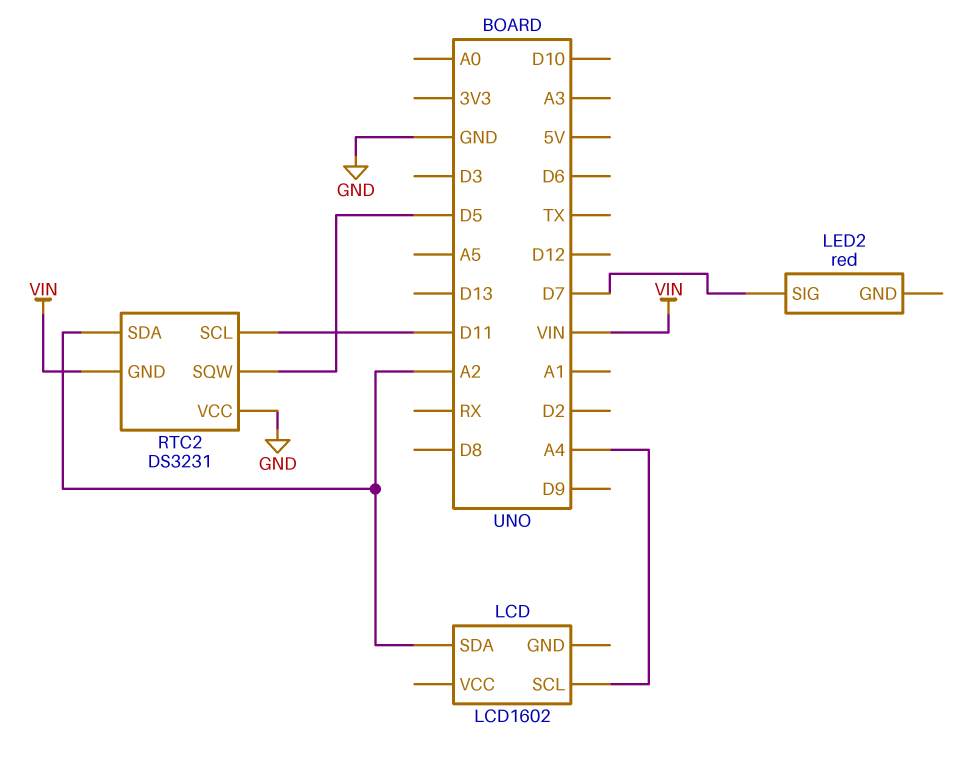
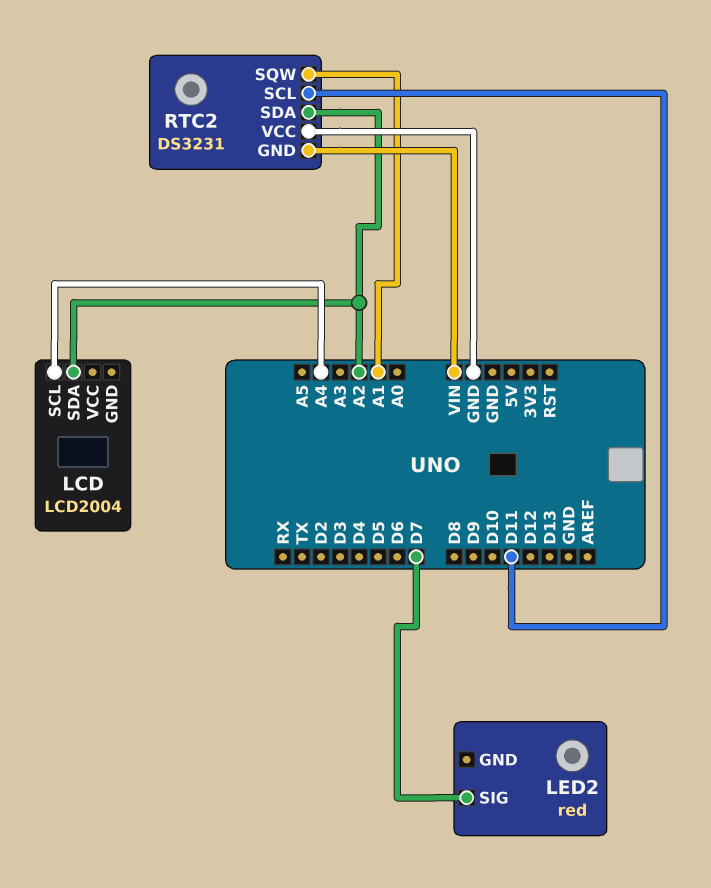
LCD: LCD1602 -> LCD2004
RTC2 pin SQW: D5 -> A1

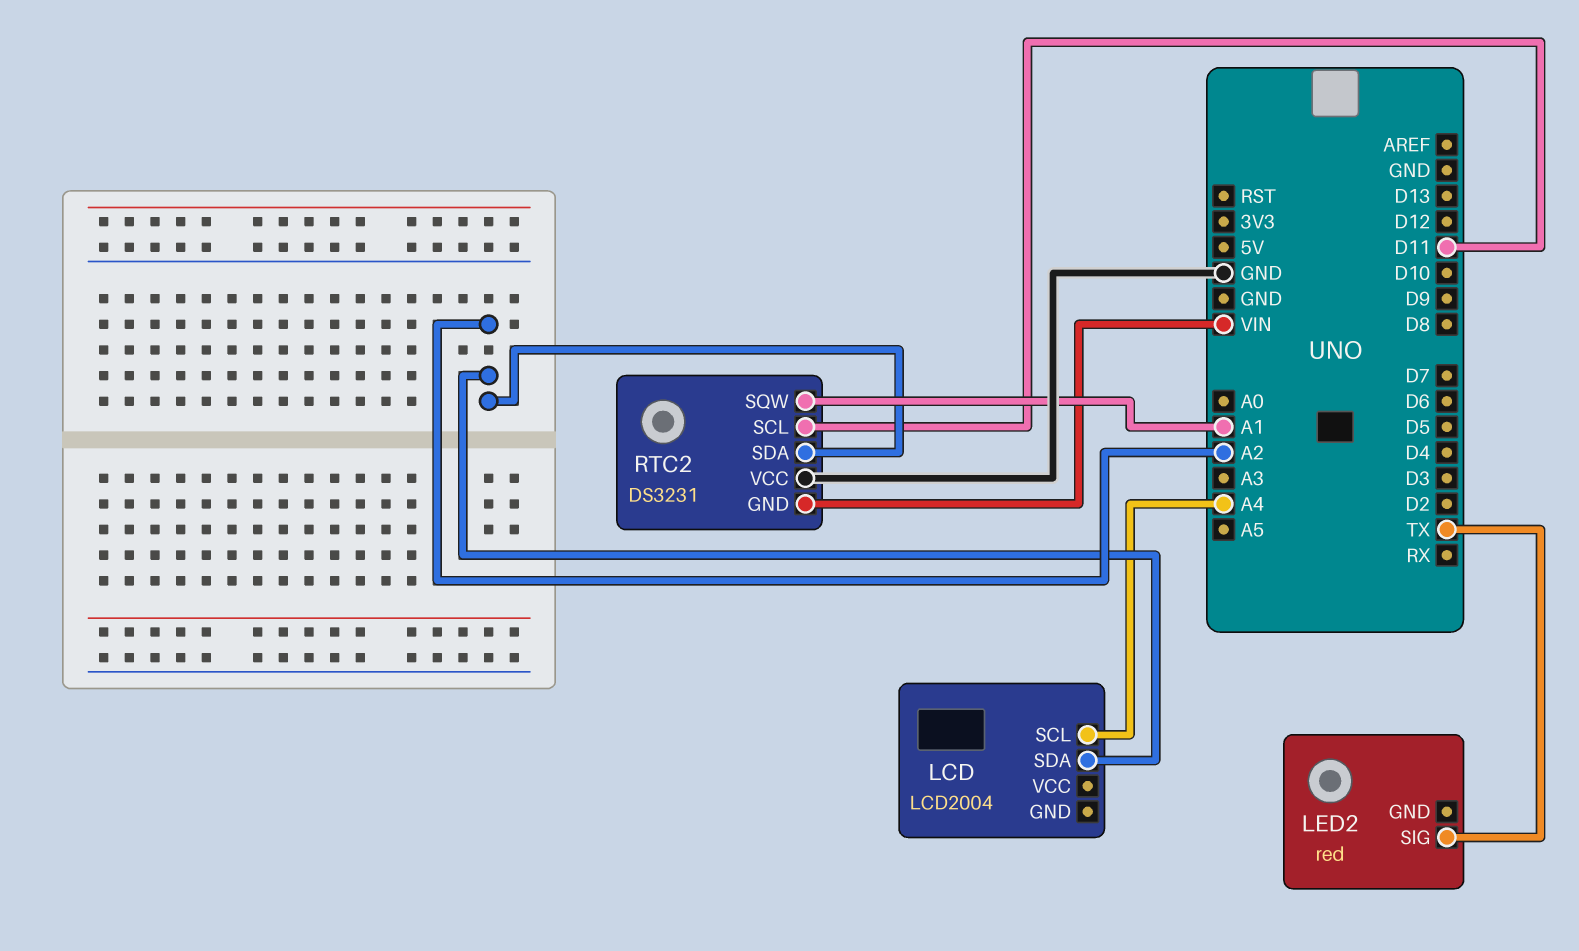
LED2 pin SIG: D7 -> TX

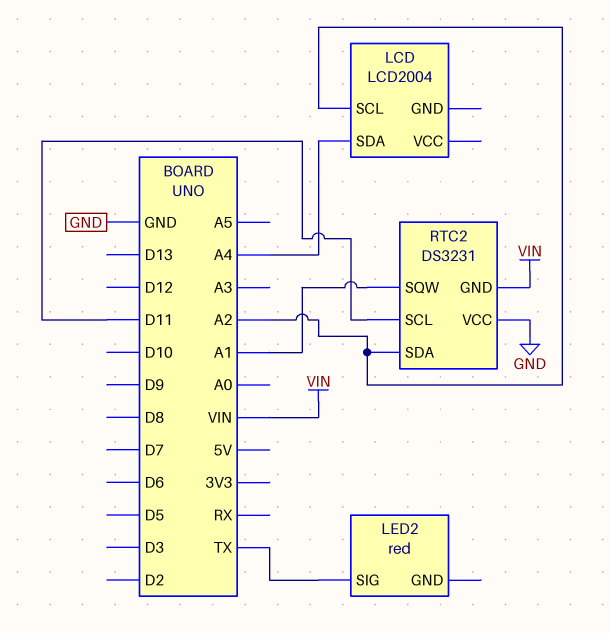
LCD pin SCL: A4 -> A2
LCD pin SDA: A2 -> A4

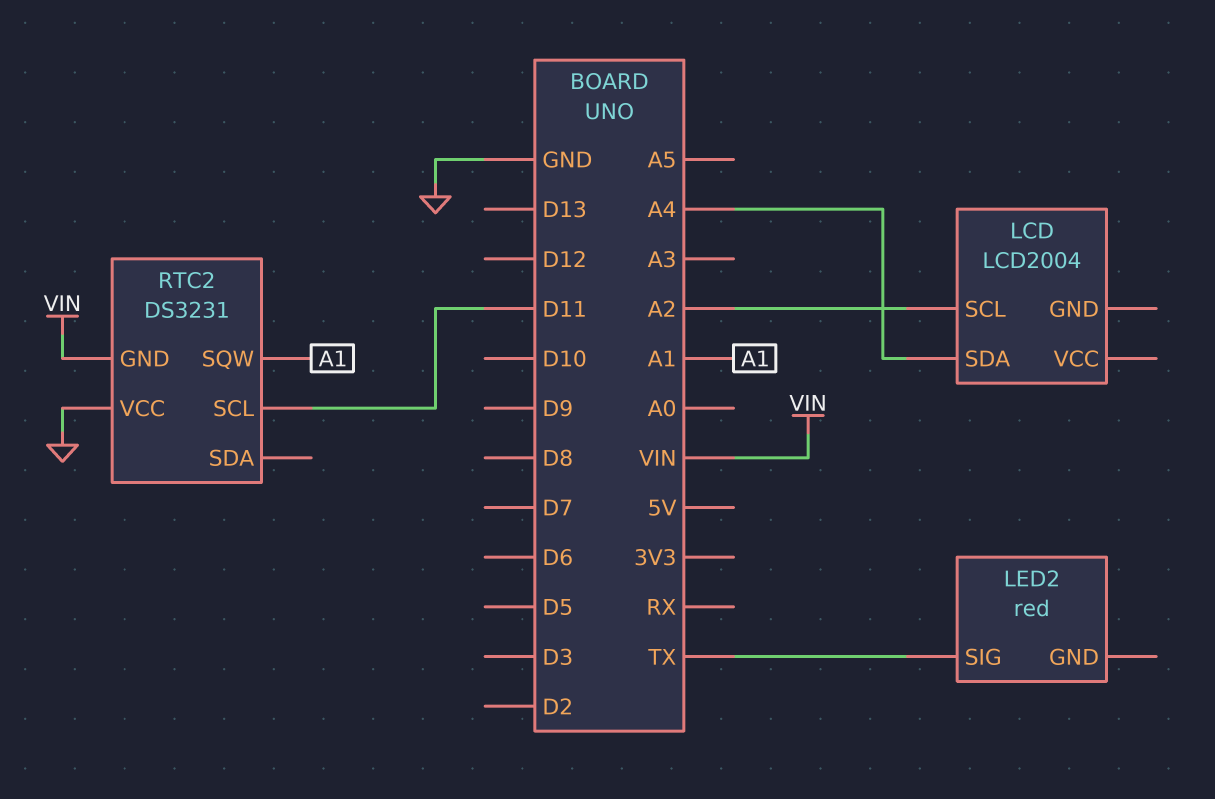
RTC2 pin SDA: A2 -> none

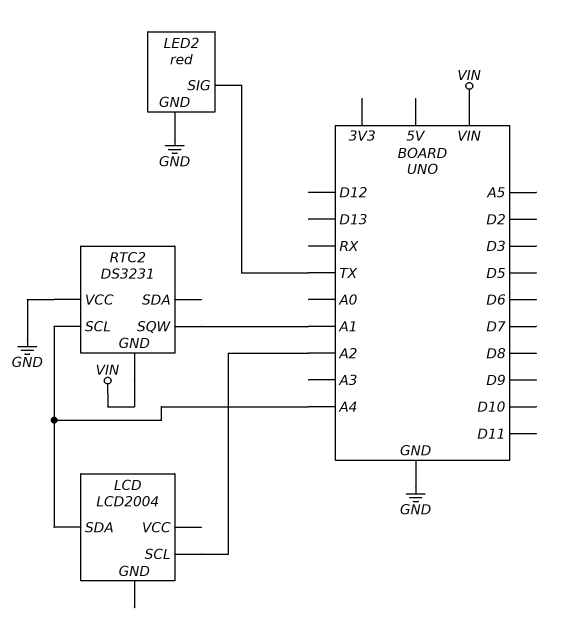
LED2 pin GND: none -> GND
RTC2 pin SCL: D11 -> A4

